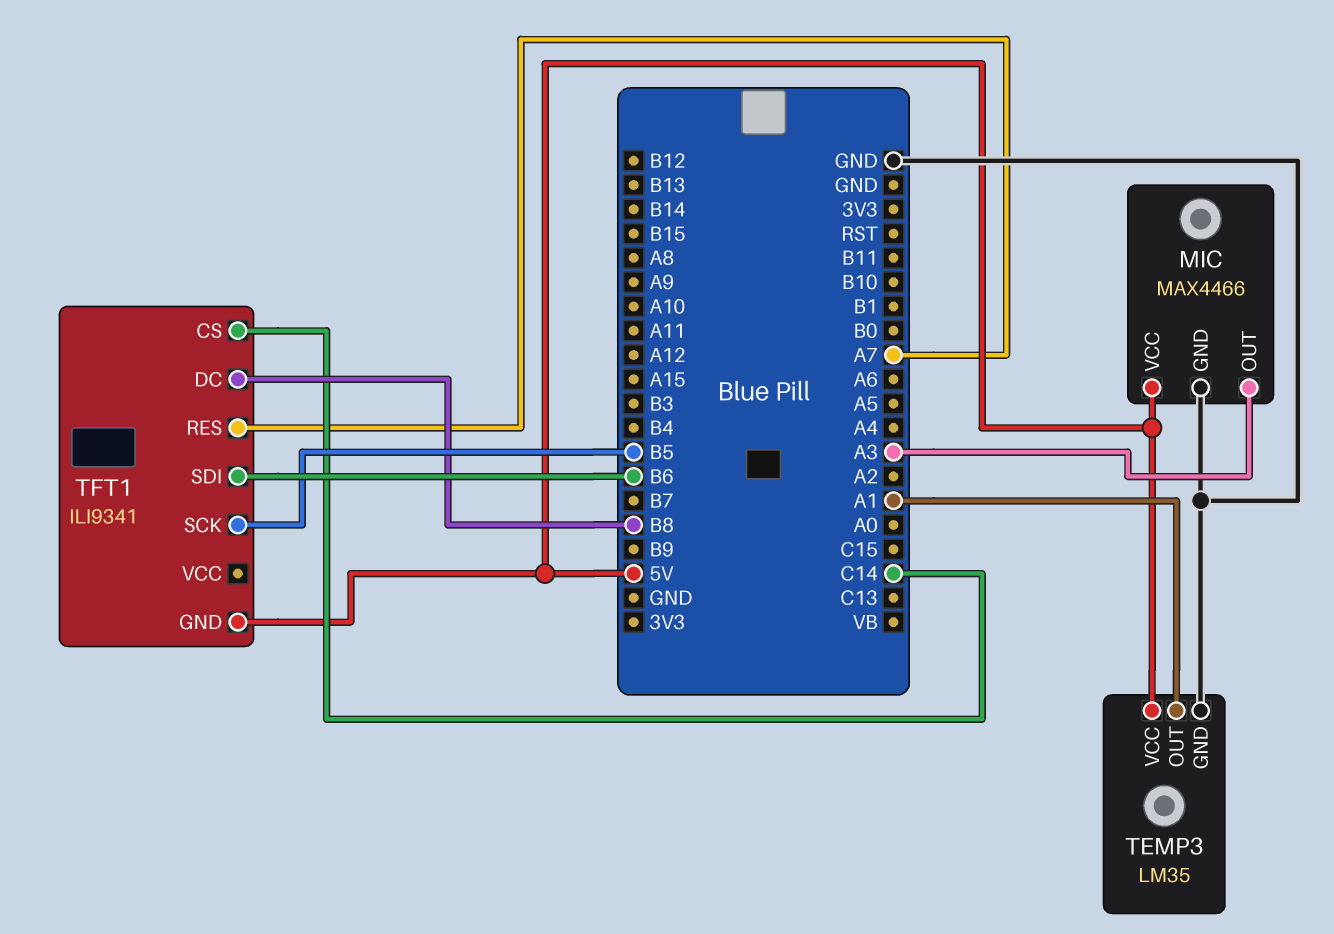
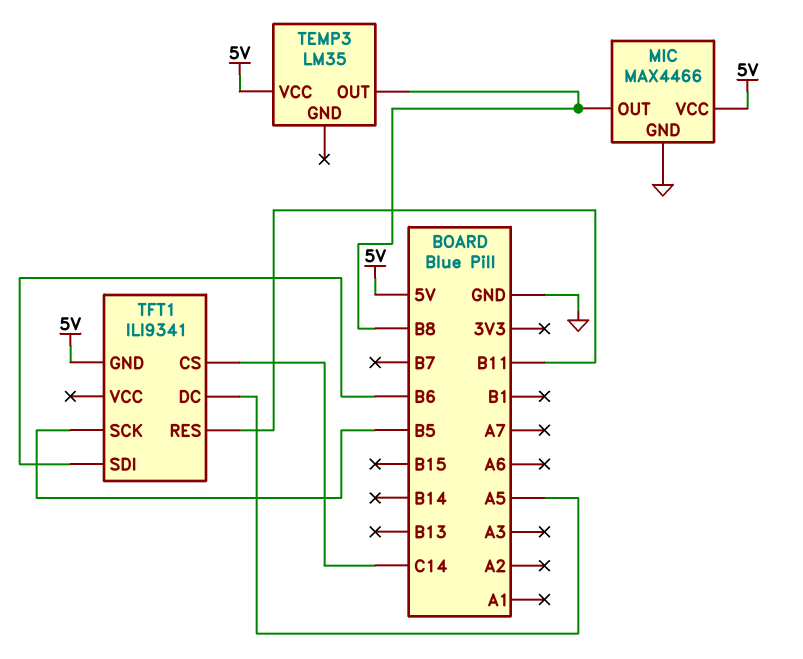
MIC pin OUT: A3 -> B8
TEMP3 pin GND: GND -> none
TEMP3 pin OUT: A1 -> B8
TFT1 pin DC: B8 -> A5
TFT1 pin RES: A7 -> B11

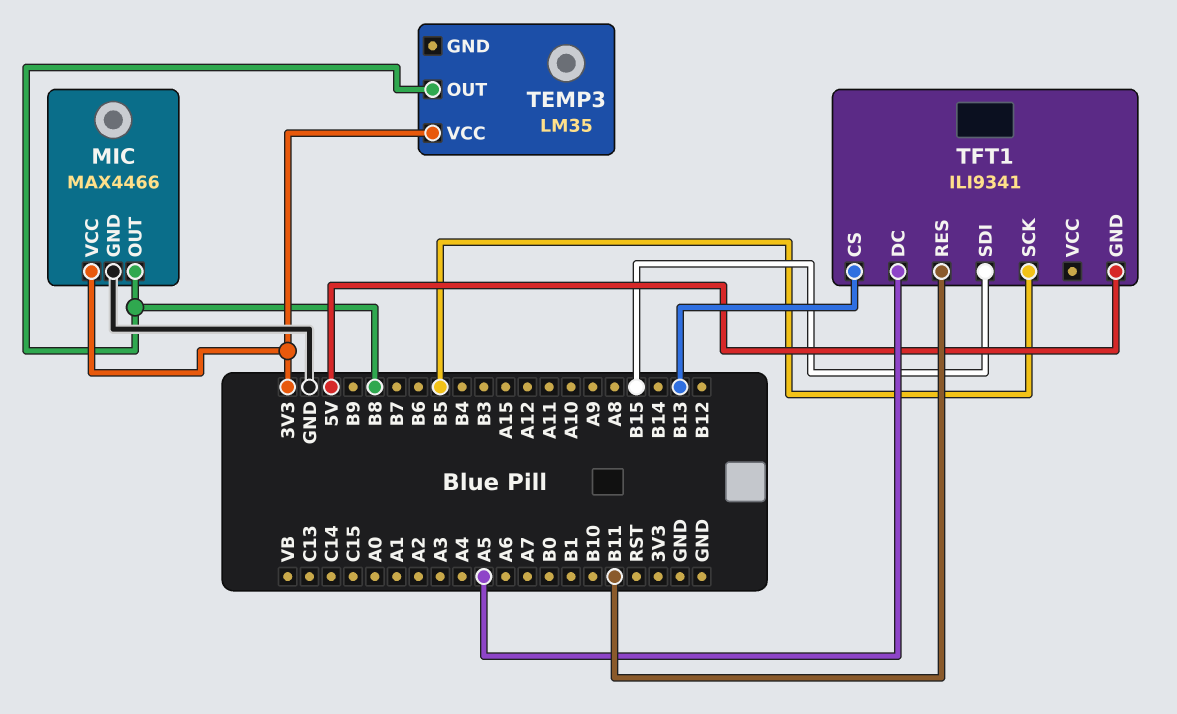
MIC pin VCC: 5V -> 3V3
TEMP3 pin VCC: 5V -> 3V3
TFT1 pin CS: C14 -> B13
TFT1 pin SDI: B6 -> B15

